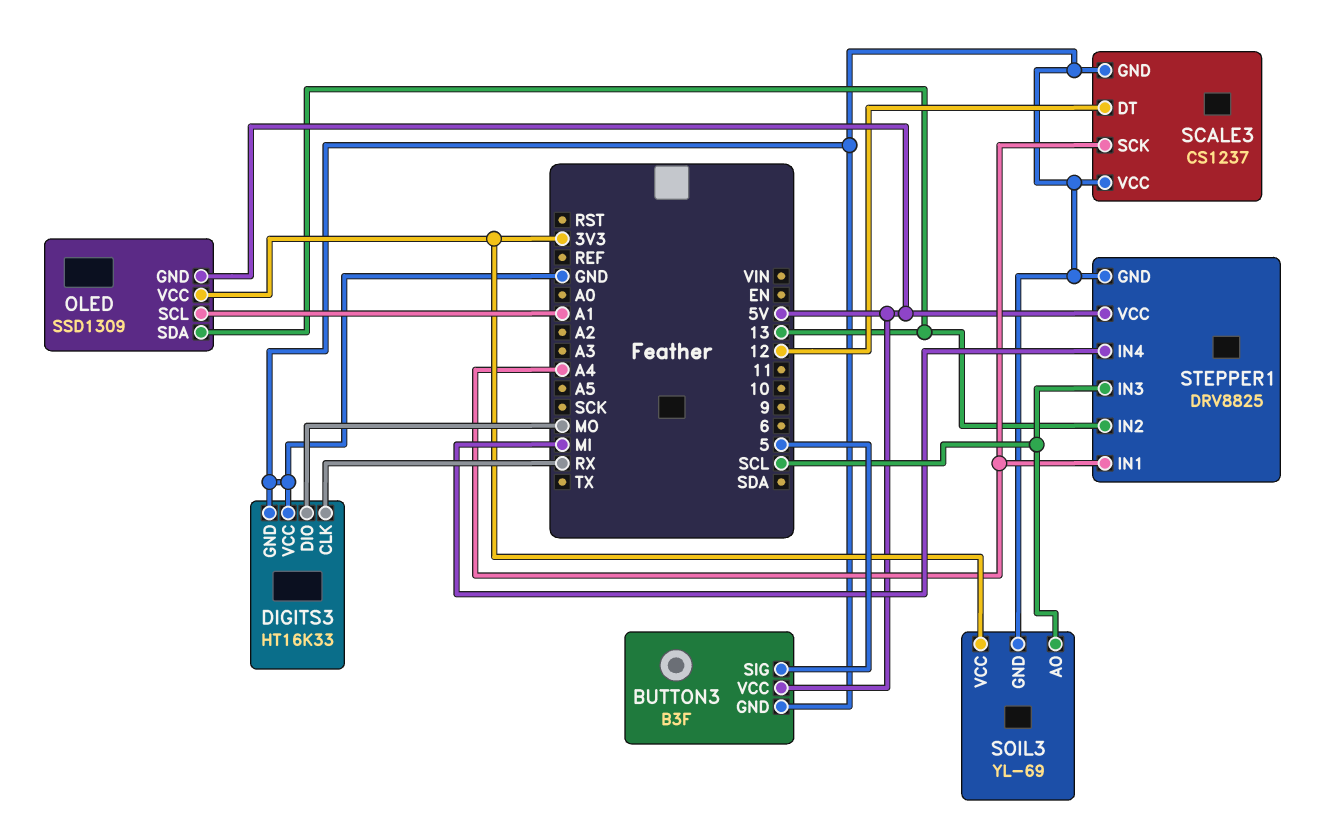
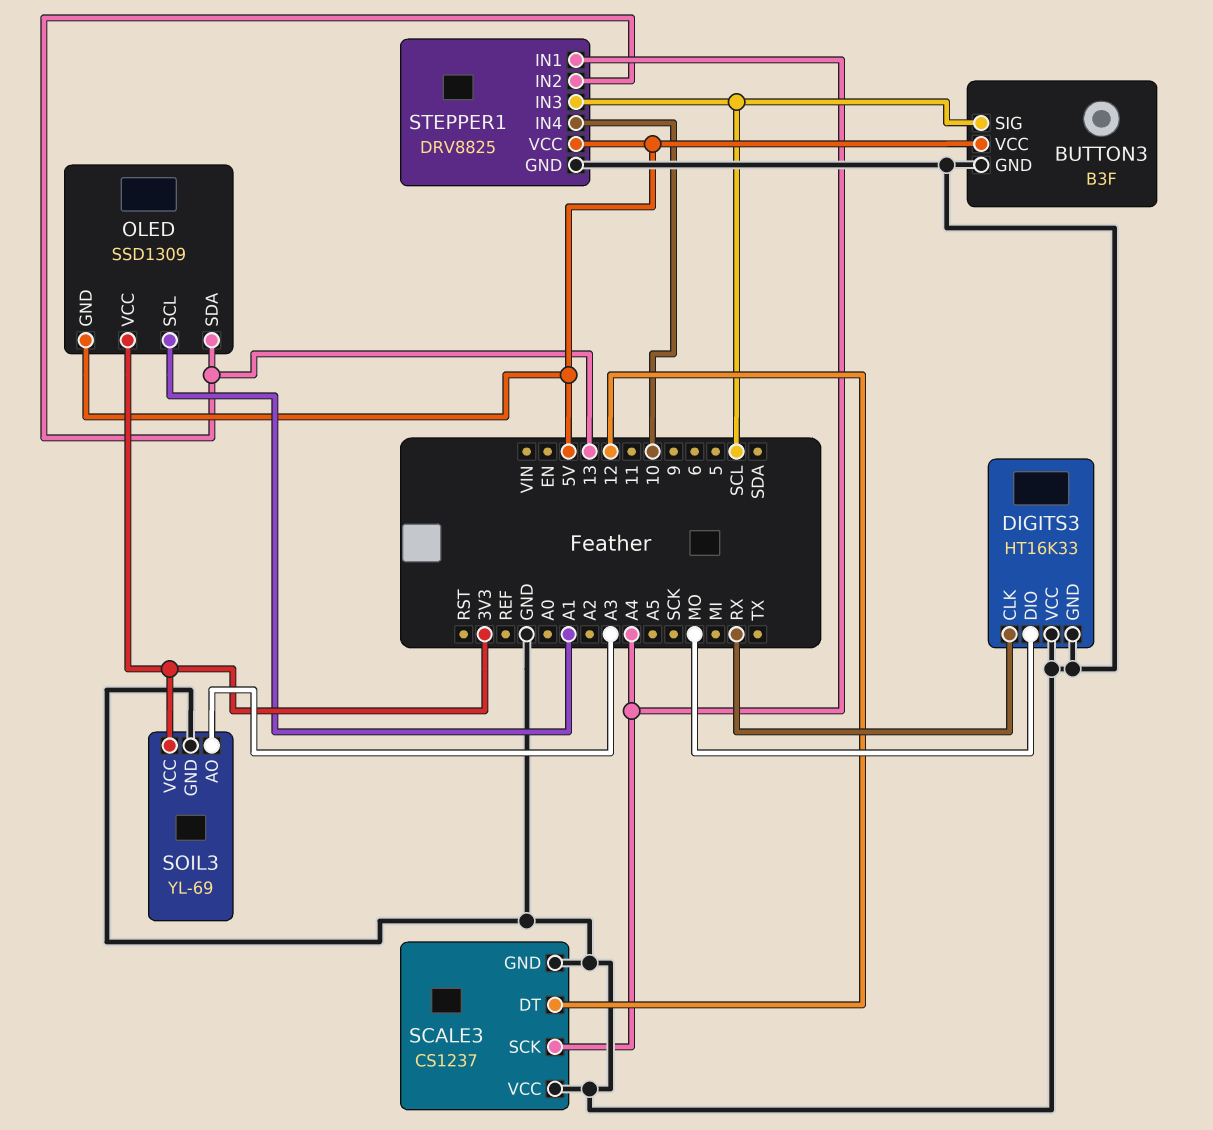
BUTTON3 pin SIG: 5 -> SCL
SOIL3 pin AO: SCL -> A3
STEPPER1 pin IN4: MI -> 10

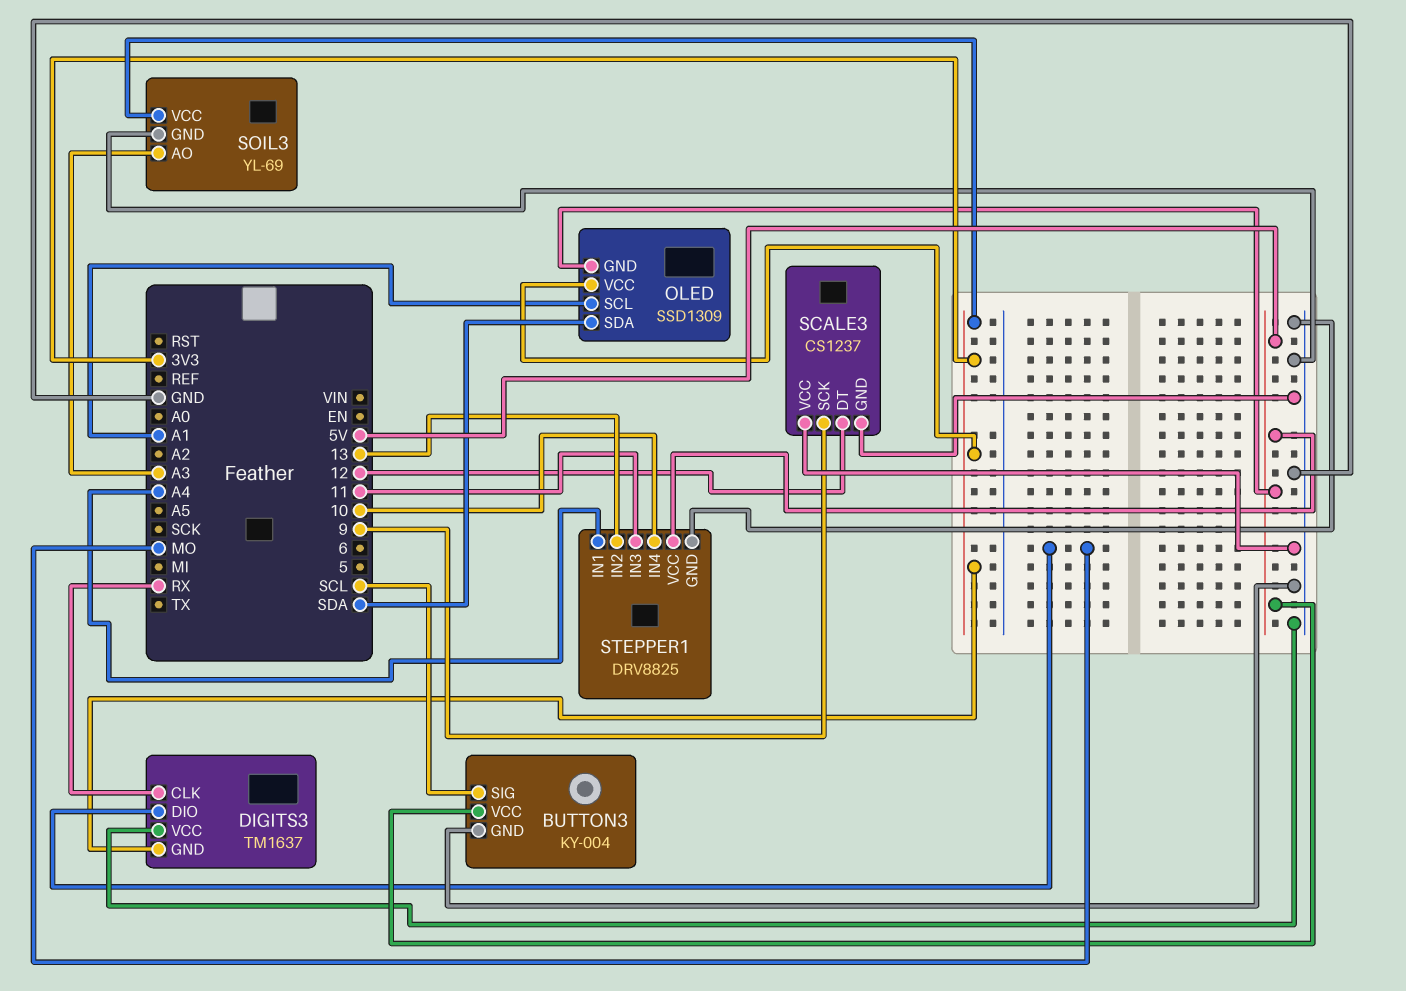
BUTTON3: B3F -> KY-004
DIGITS3: HT16K33 -> TM1637
DIGITS3 pin GND: GND -> 3V3
OLED pin SDA: 13 -> SDA
SCALE3 pin SCK: A4 -> 9
STEPPER1 pin IN3: SCL -> 11

